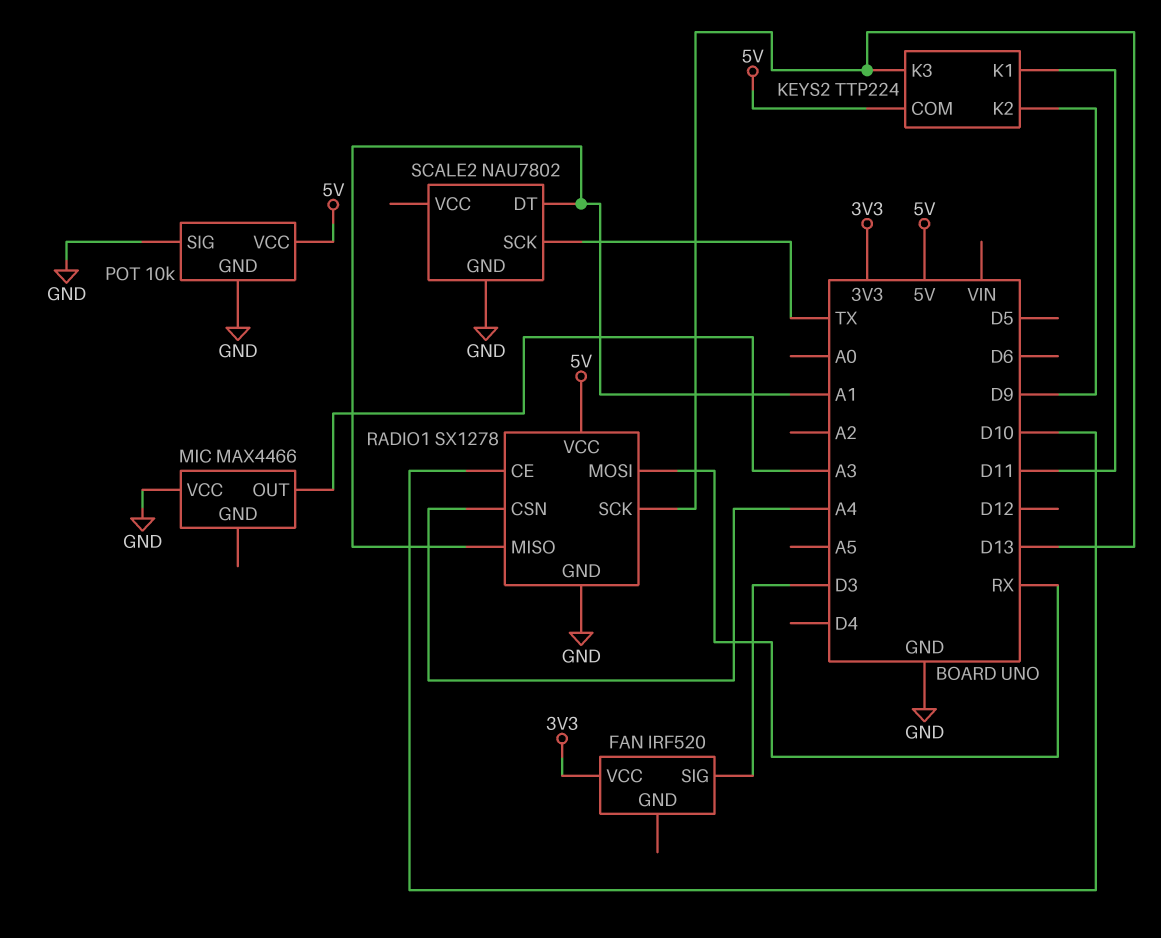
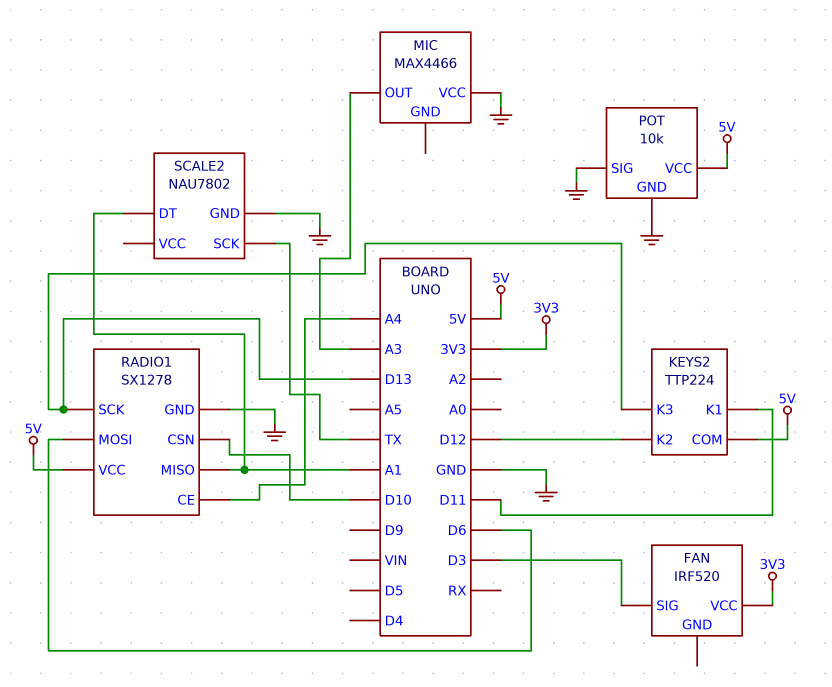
KEYS2 pin K2: D9 -> D12
RADIO1 pin CE: D10 -> A4
RADIO1 pin CSN: A4 -> D10
RADIO1 pin MOSI: RX -> D6

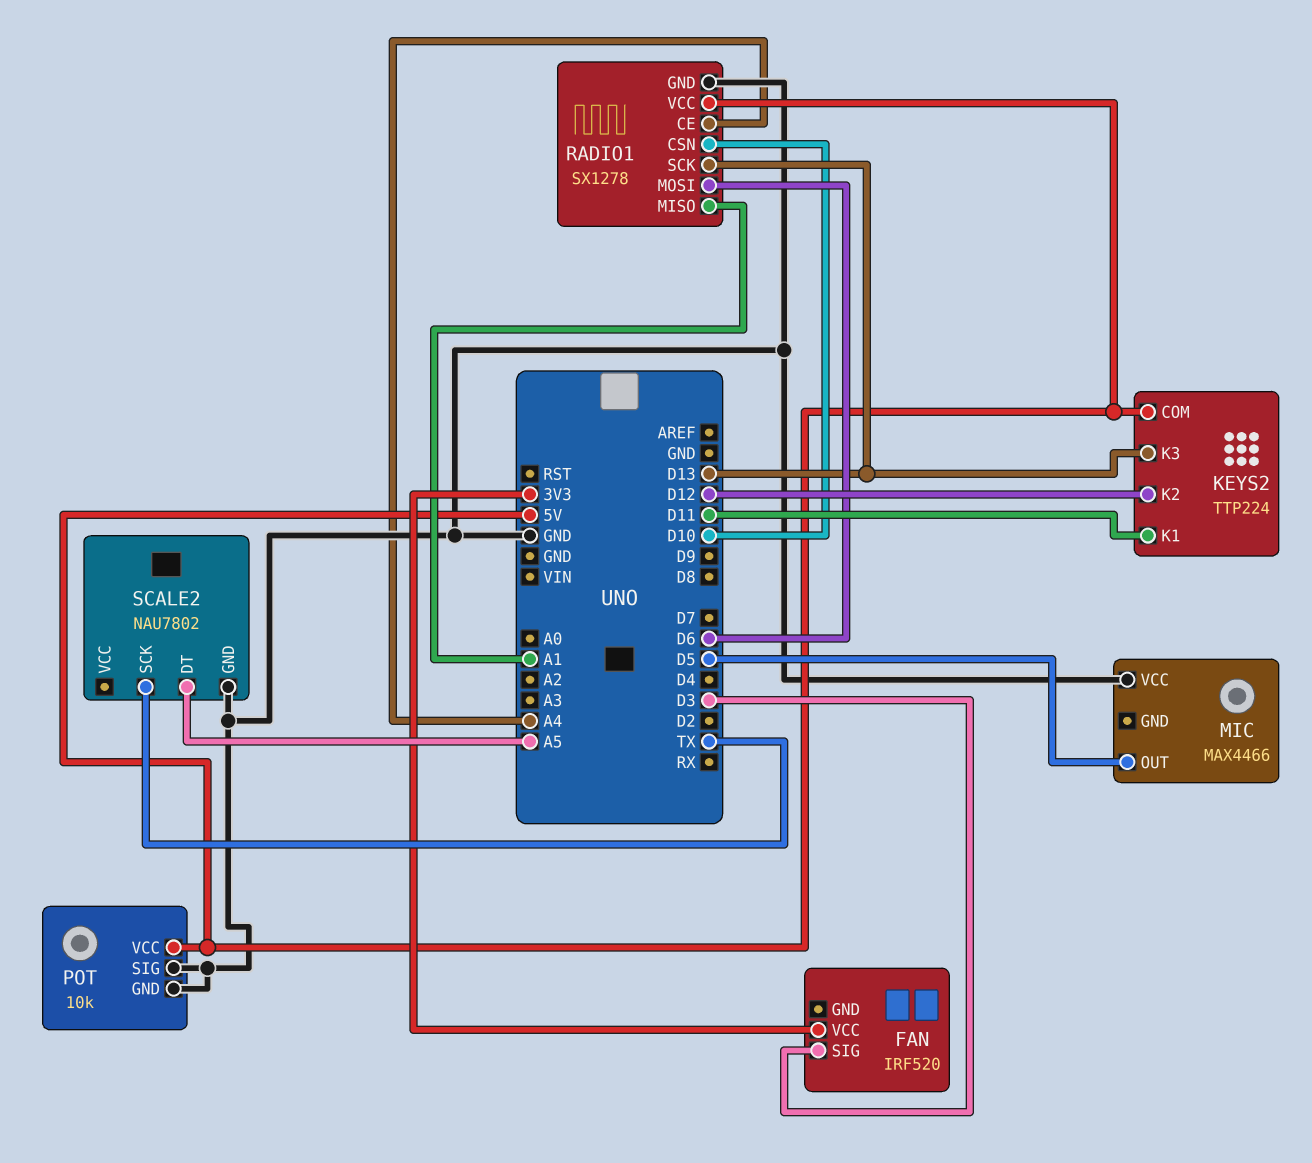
MIC pin OUT: A3 -> D5
SCALE2 pin DT: A1 -> A5

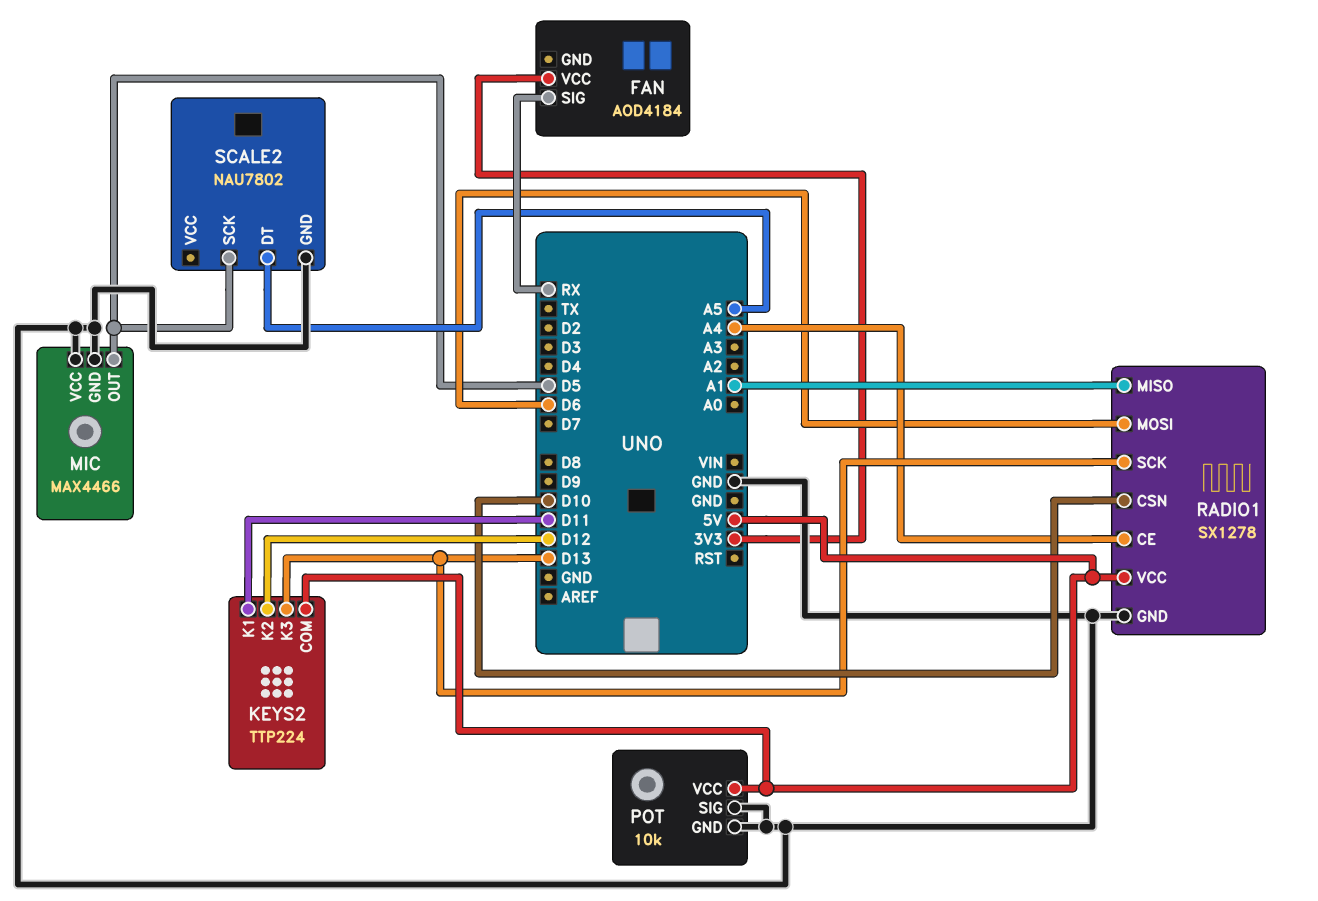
FAN: IRF520 -> AOD4184
FAN pin SIG: D3 -> RX
MIC pin GND: none -> GND
SCALE2 pin SCK: TX -> D5

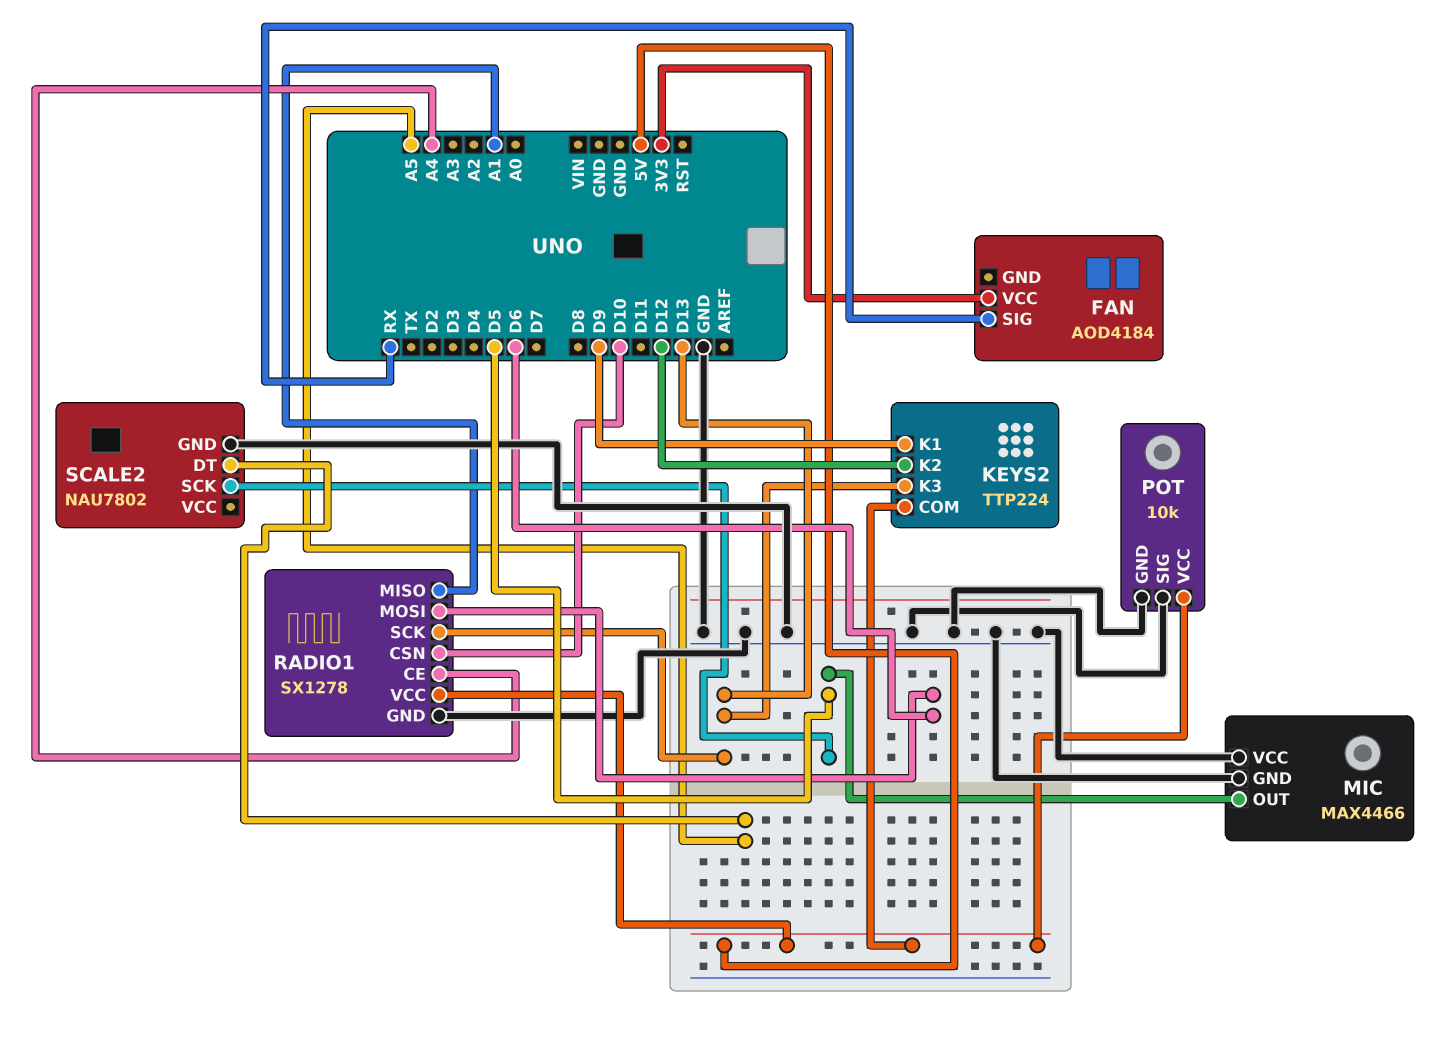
KEYS2 pin K1: D11 -> D9

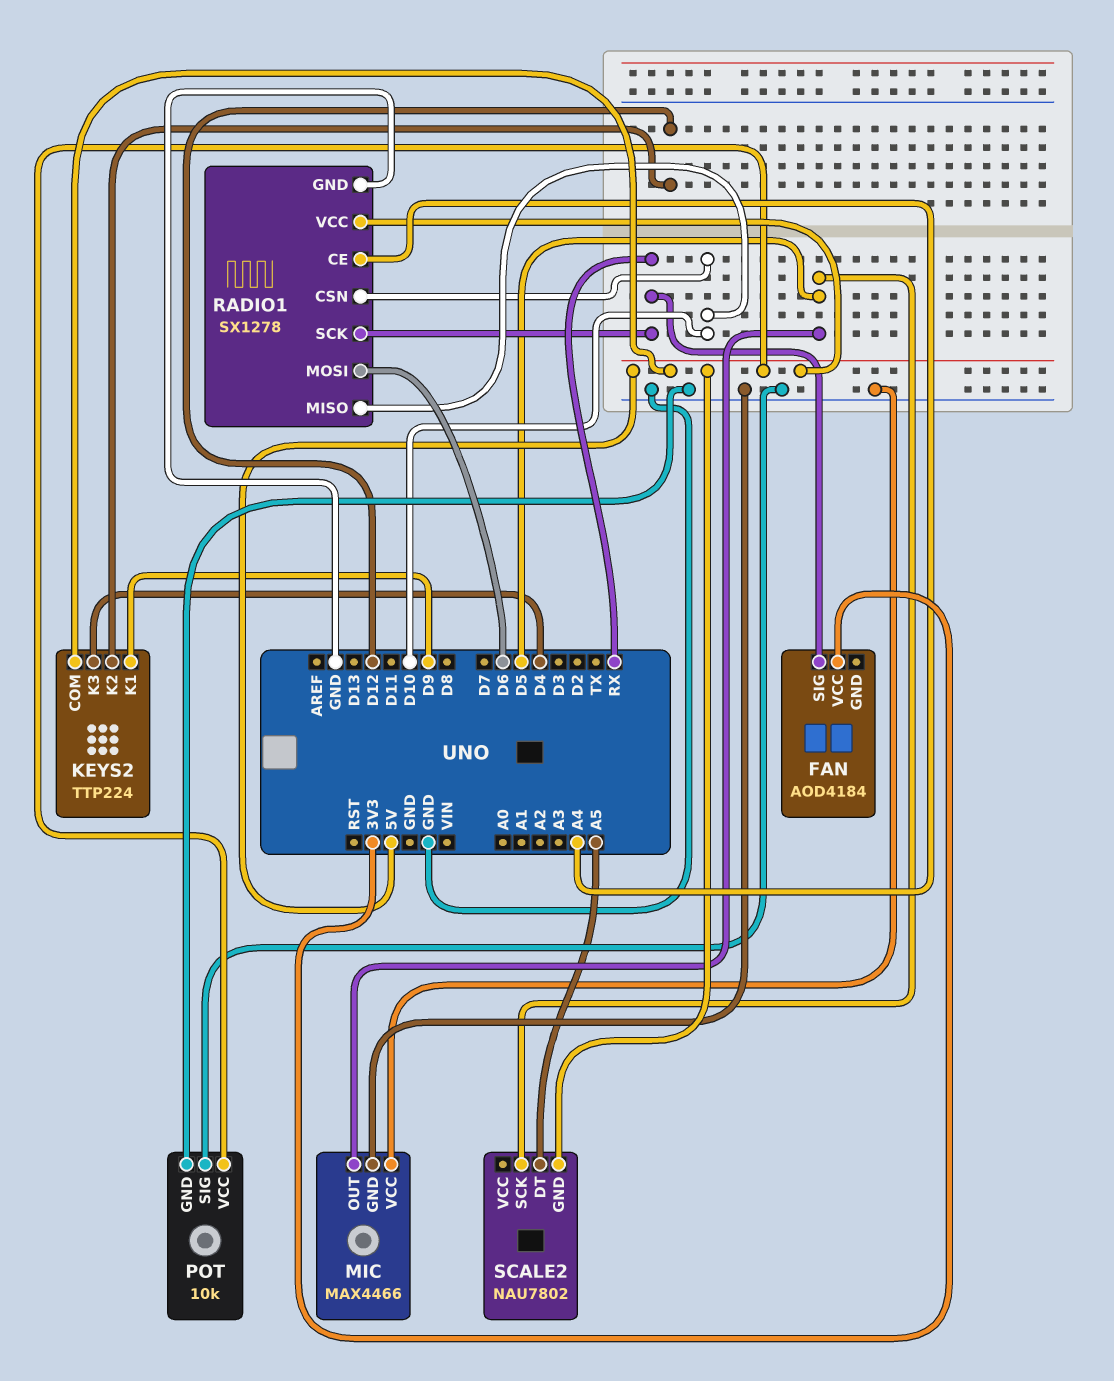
KEYS2 pin K3: D13 -> D4
RADIO1 pin MISO: A1 -> D10
RADIO1 pin SCK: D13 -> RX
SCALE2 pin GND: GND -> 5V

